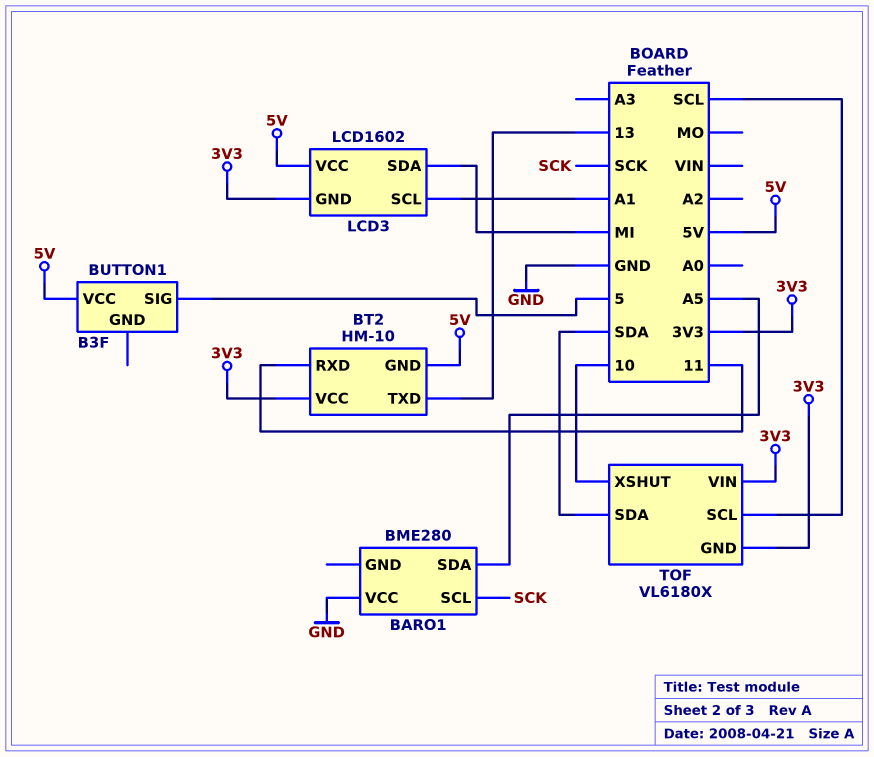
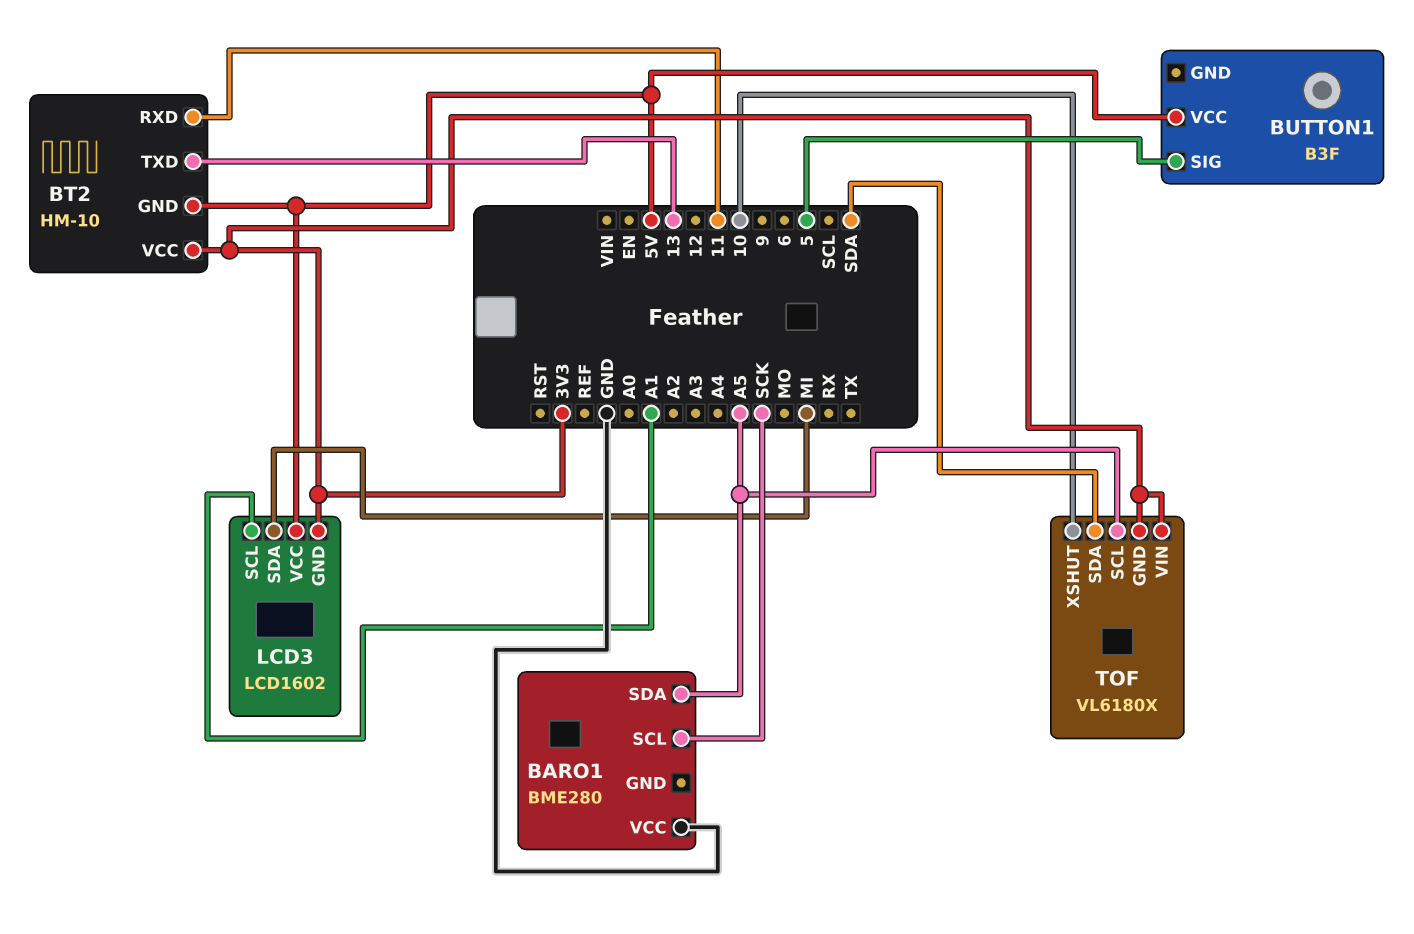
TOF pin SCL: SCL -> A5

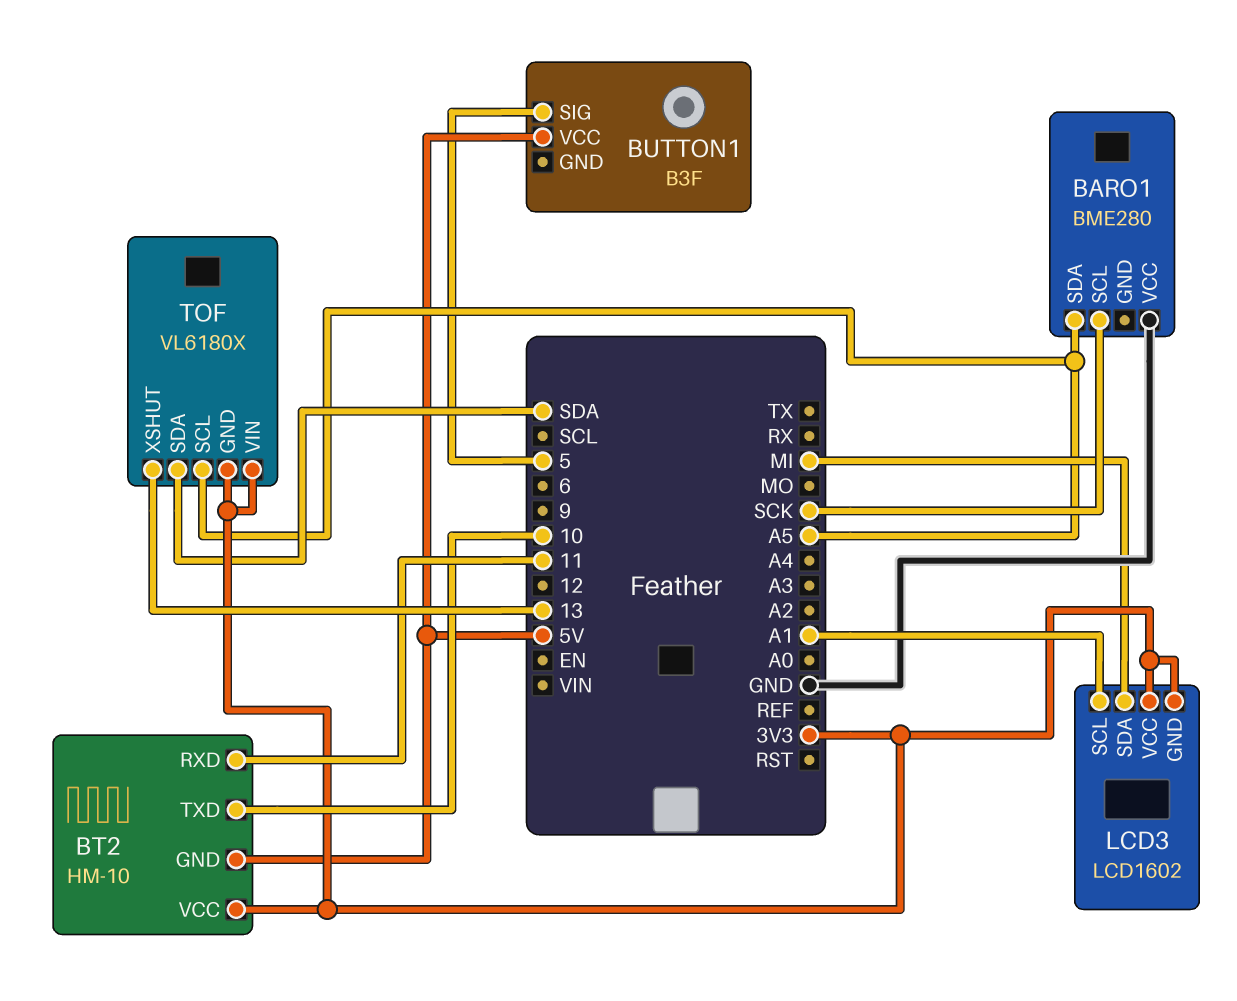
BT2 pin TXD: 13 -> 10
LCD3 pin VCC: 5V -> 3V3
TOF pin XSHUT: 10 -> 13

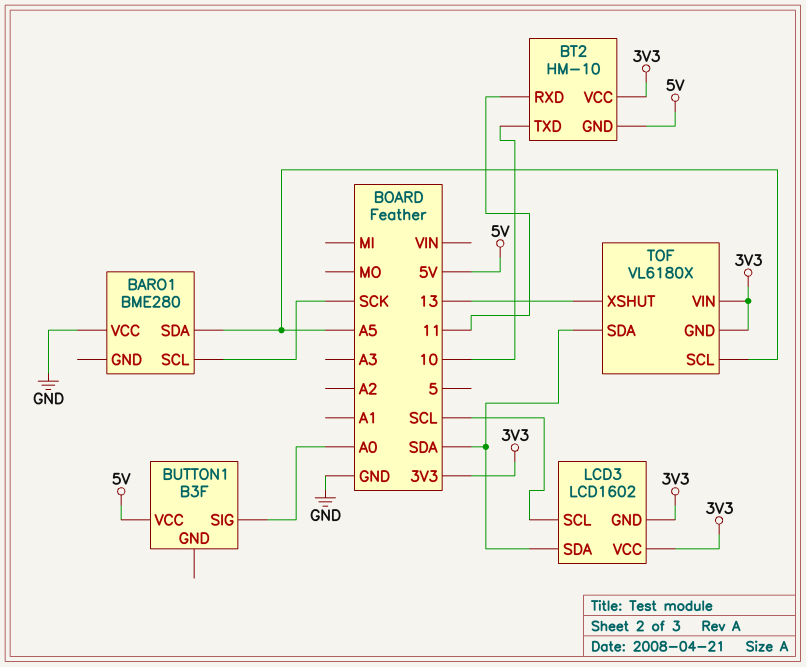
BUTTON1 pin SIG: 5 -> A0
LCD3 pin SCL: A1 -> SCL
LCD3 pin SDA: MI -> SDA

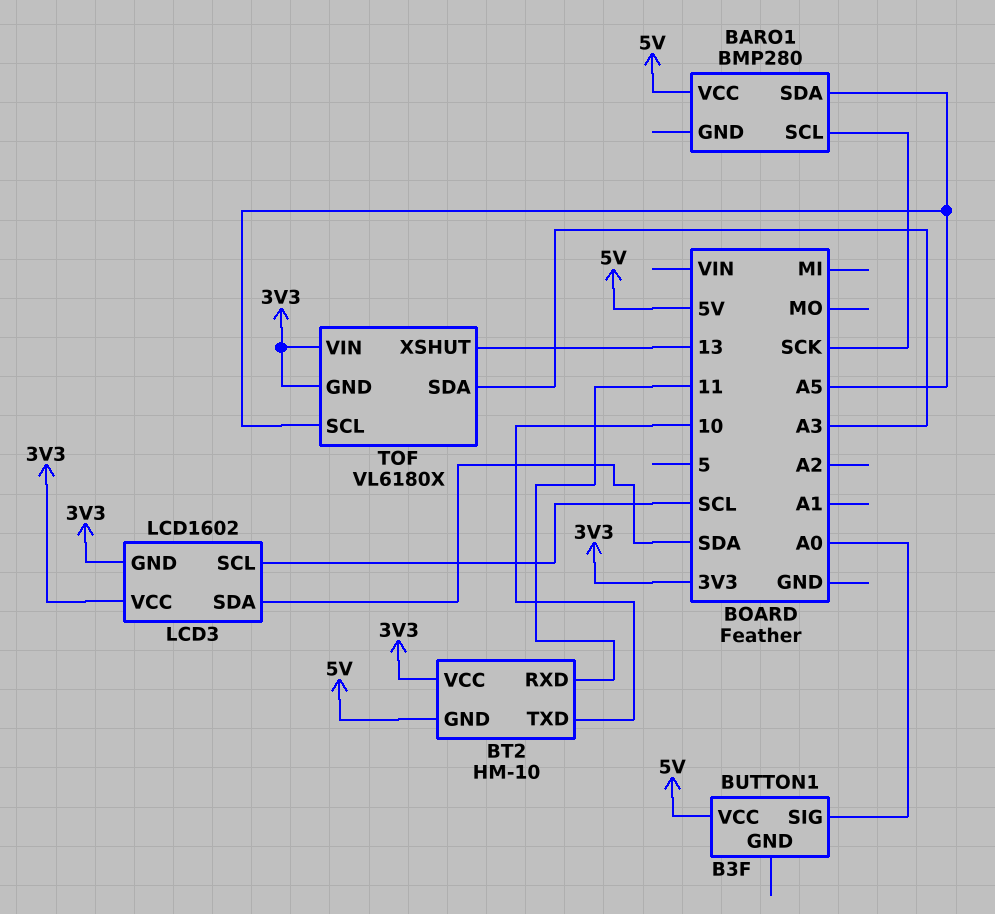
BARO1: BME280 -> BMP280
BARO1 pin VCC: GND -> 5V
TOF pin SDA: SDA -> A3

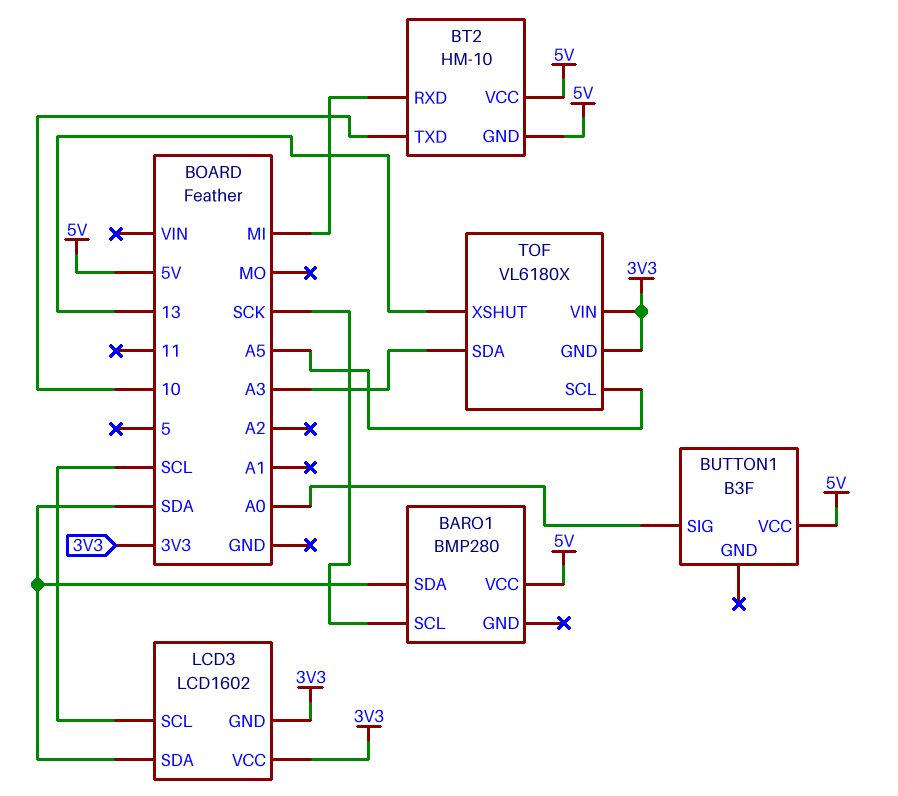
BARO1 pin SDA: A5 -> SDA
BT2 pin RXD: 11 -> MI
BT2 pin VCC: 3V3 -> 5V

